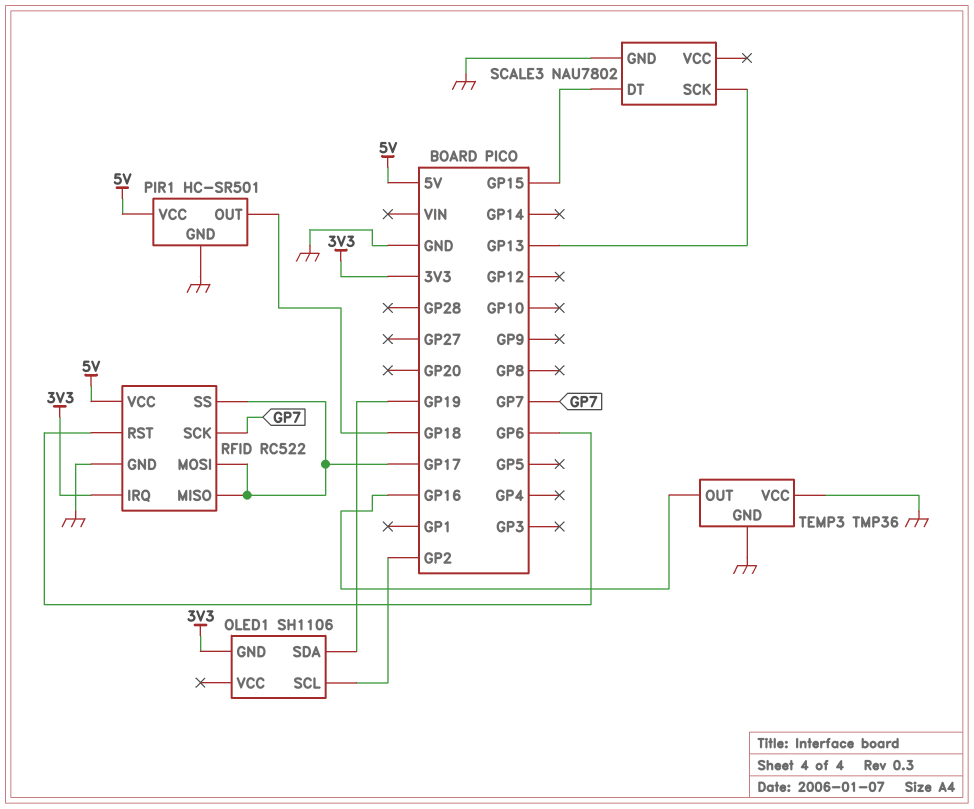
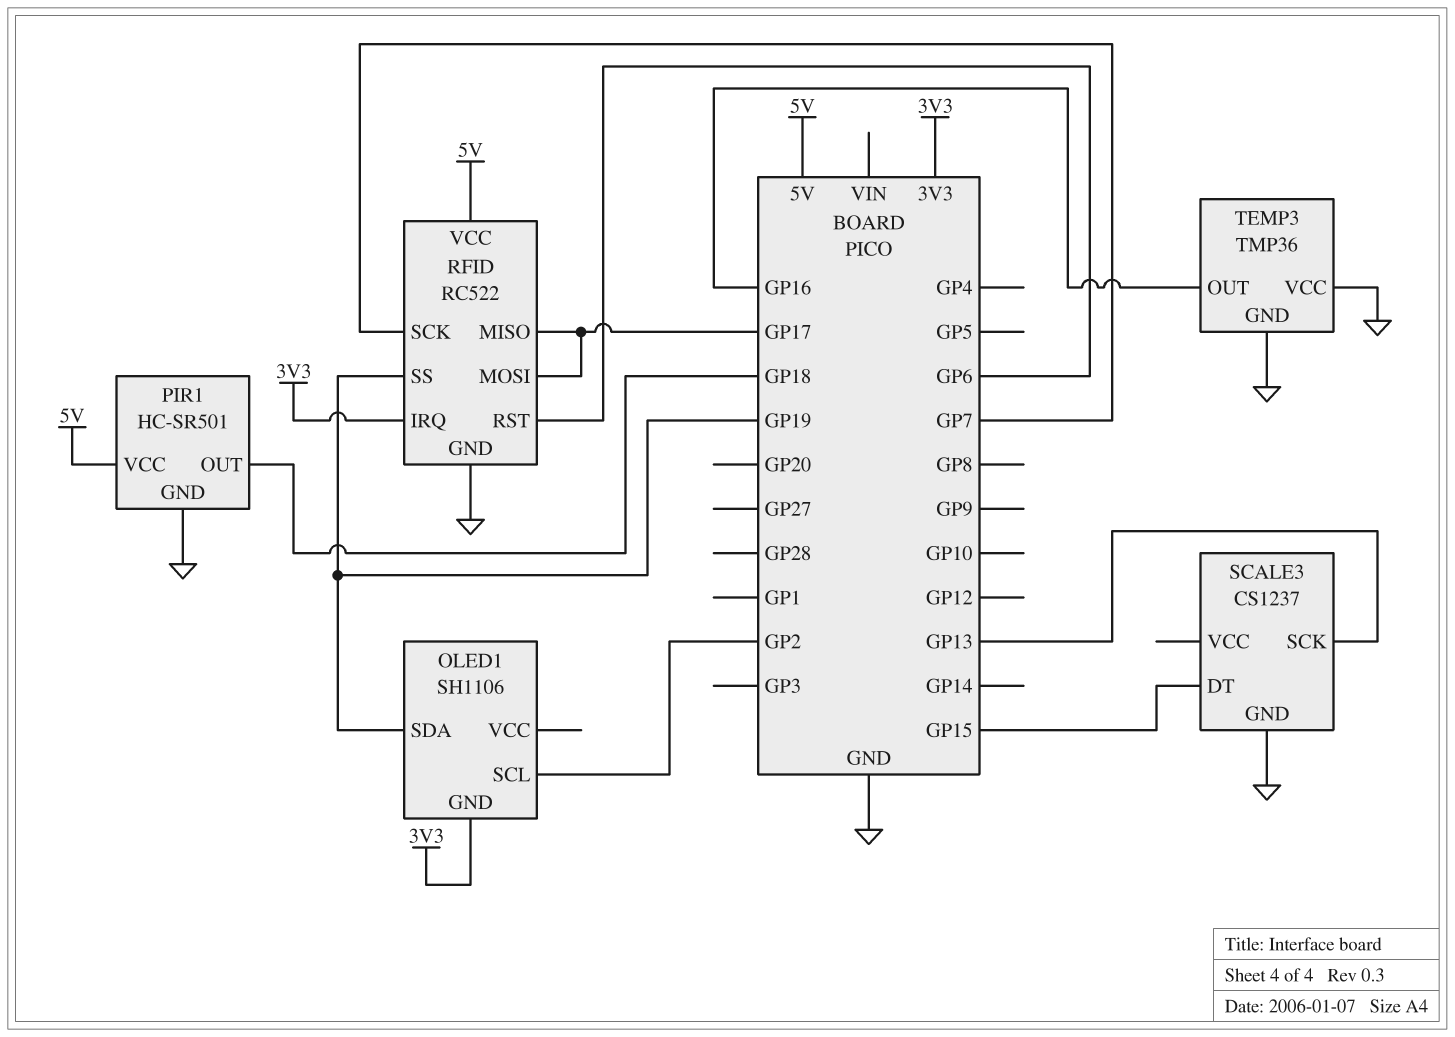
RFID pin SS: GP17 -> GP19
SCALE3: NAU7802 -> CS1237

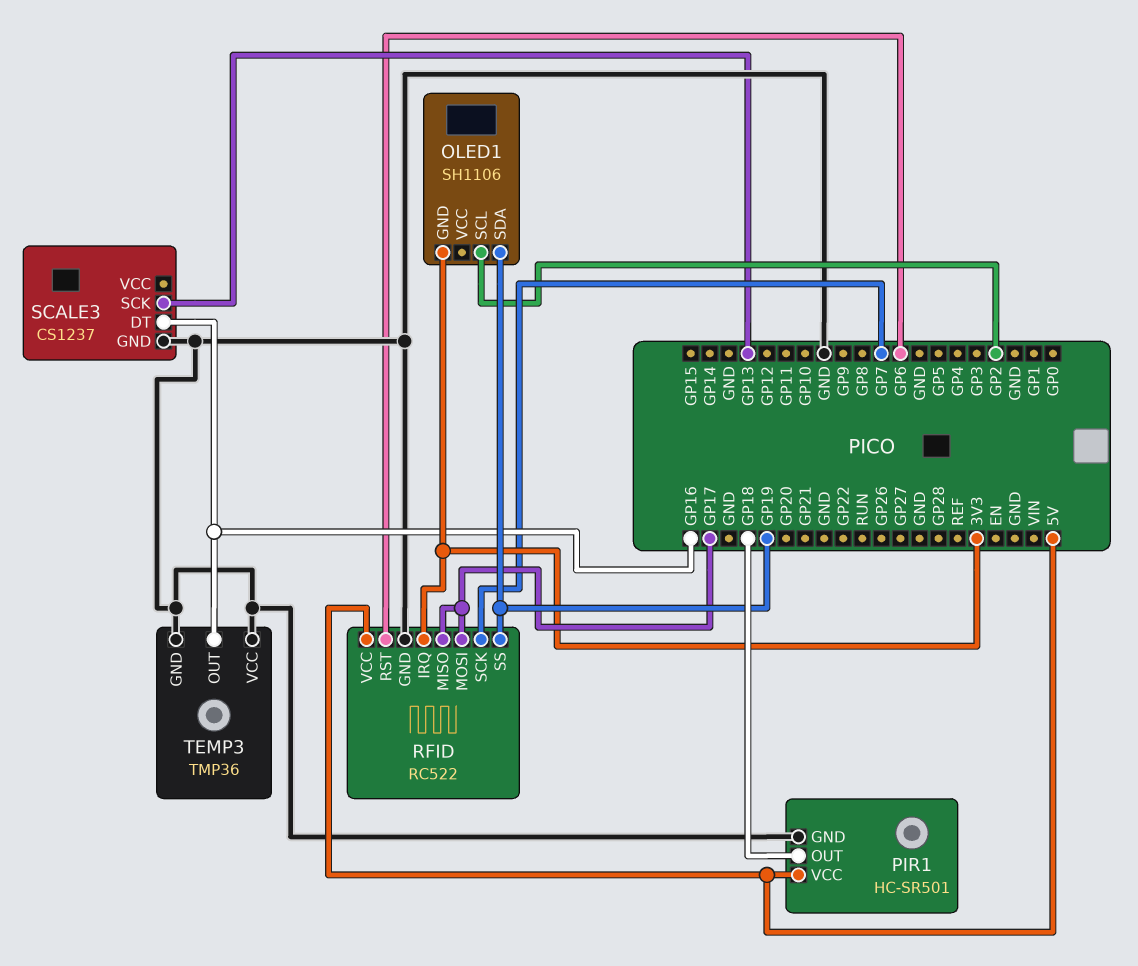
SCALE3 pin DT: GP15 -> GP16

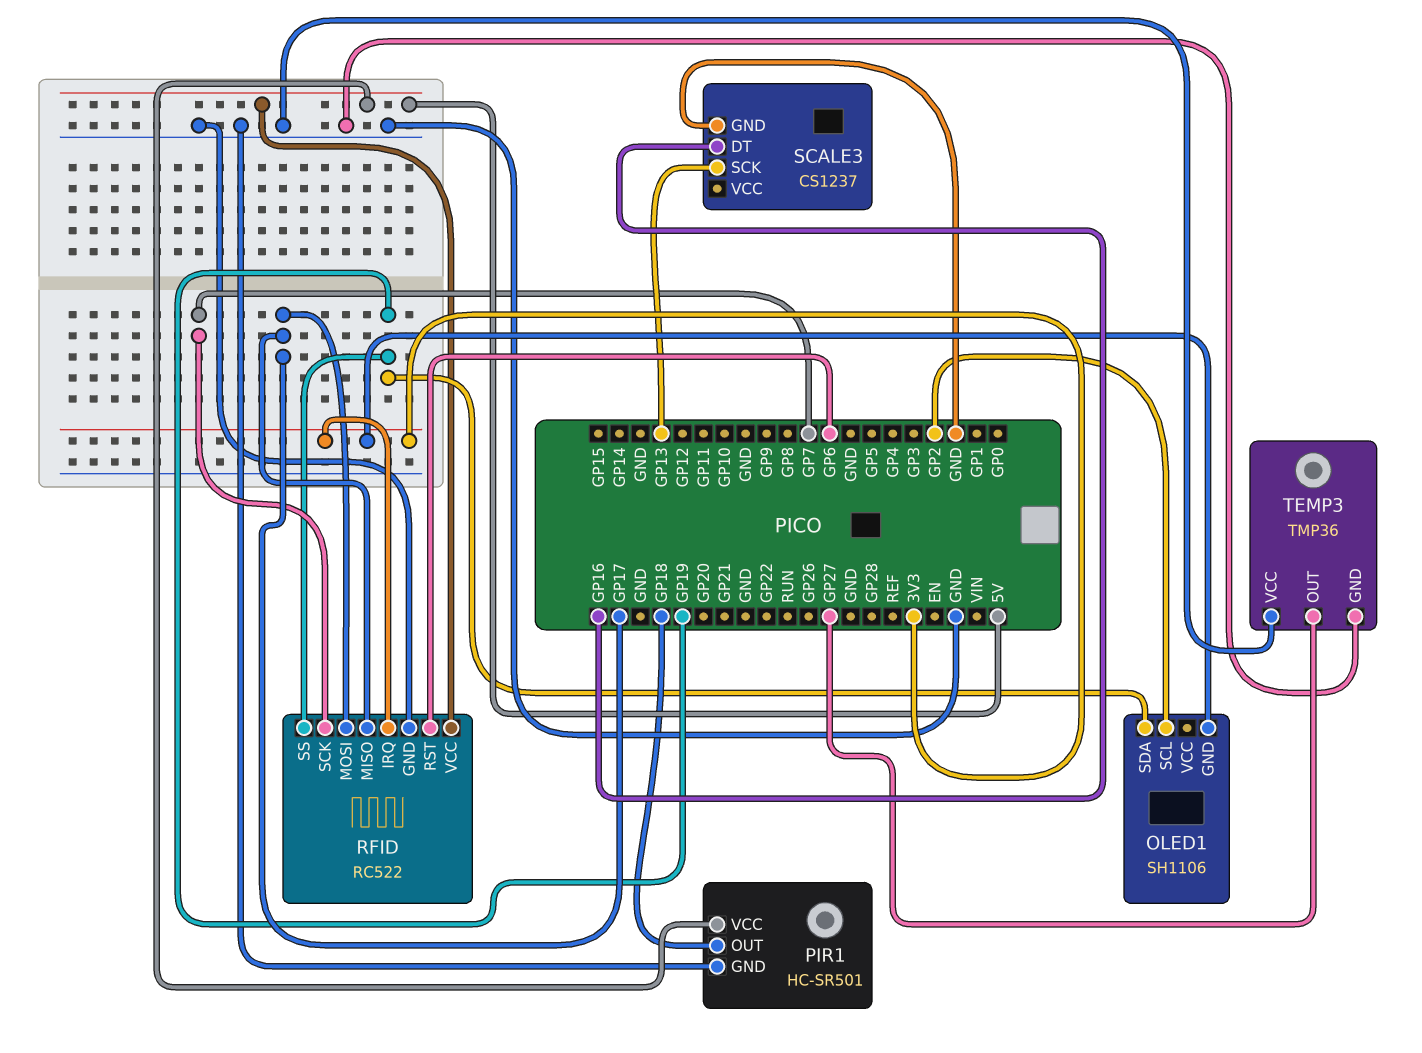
TEMP3 pin OUT: GP16 -> GP27

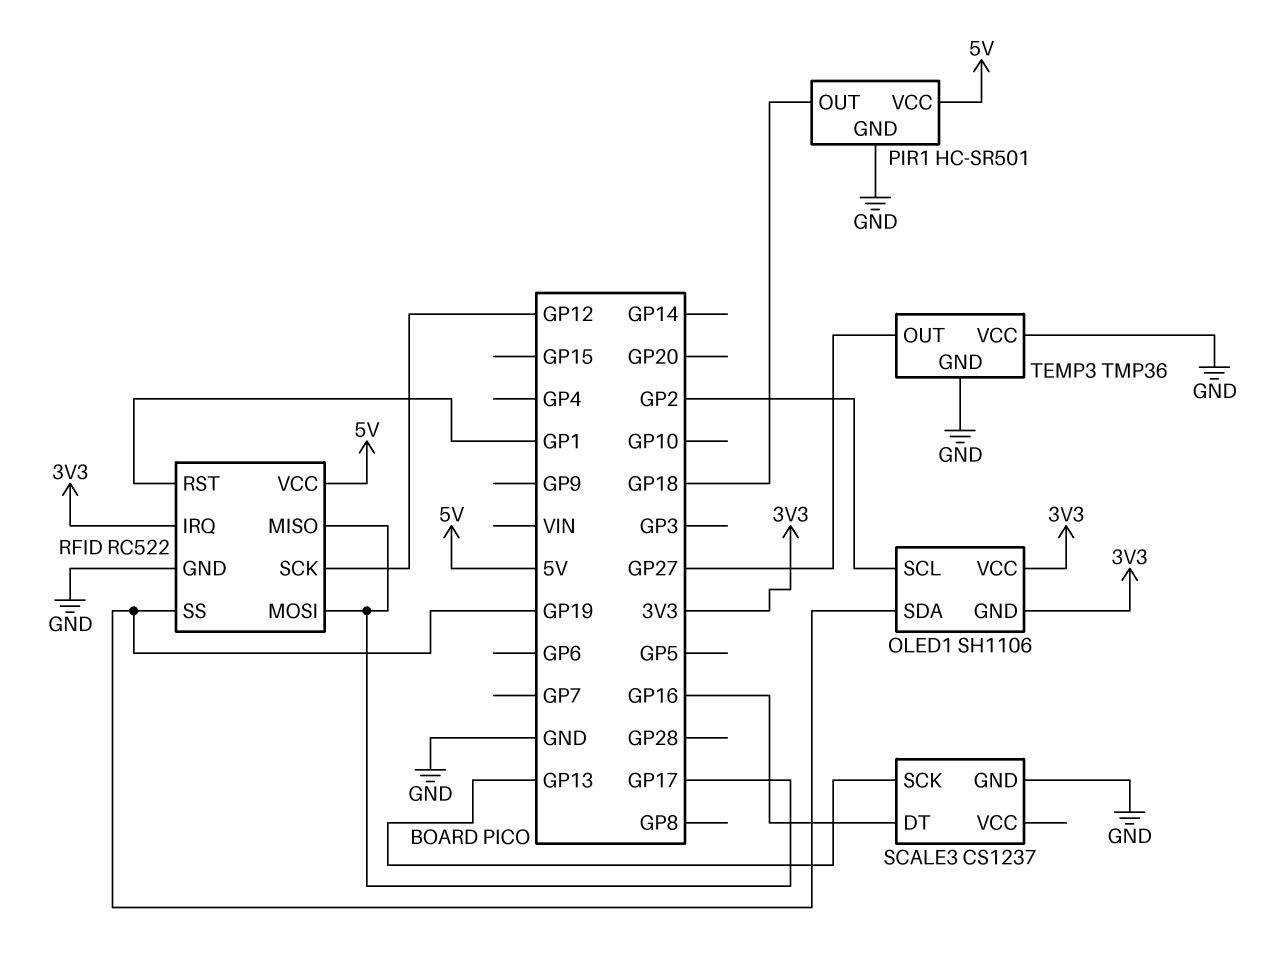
OLED1 pin VCC: none -> 3V3
RFID pin RST: GP6 -> GP1
RFID pin SCK: GP7 -> GP12

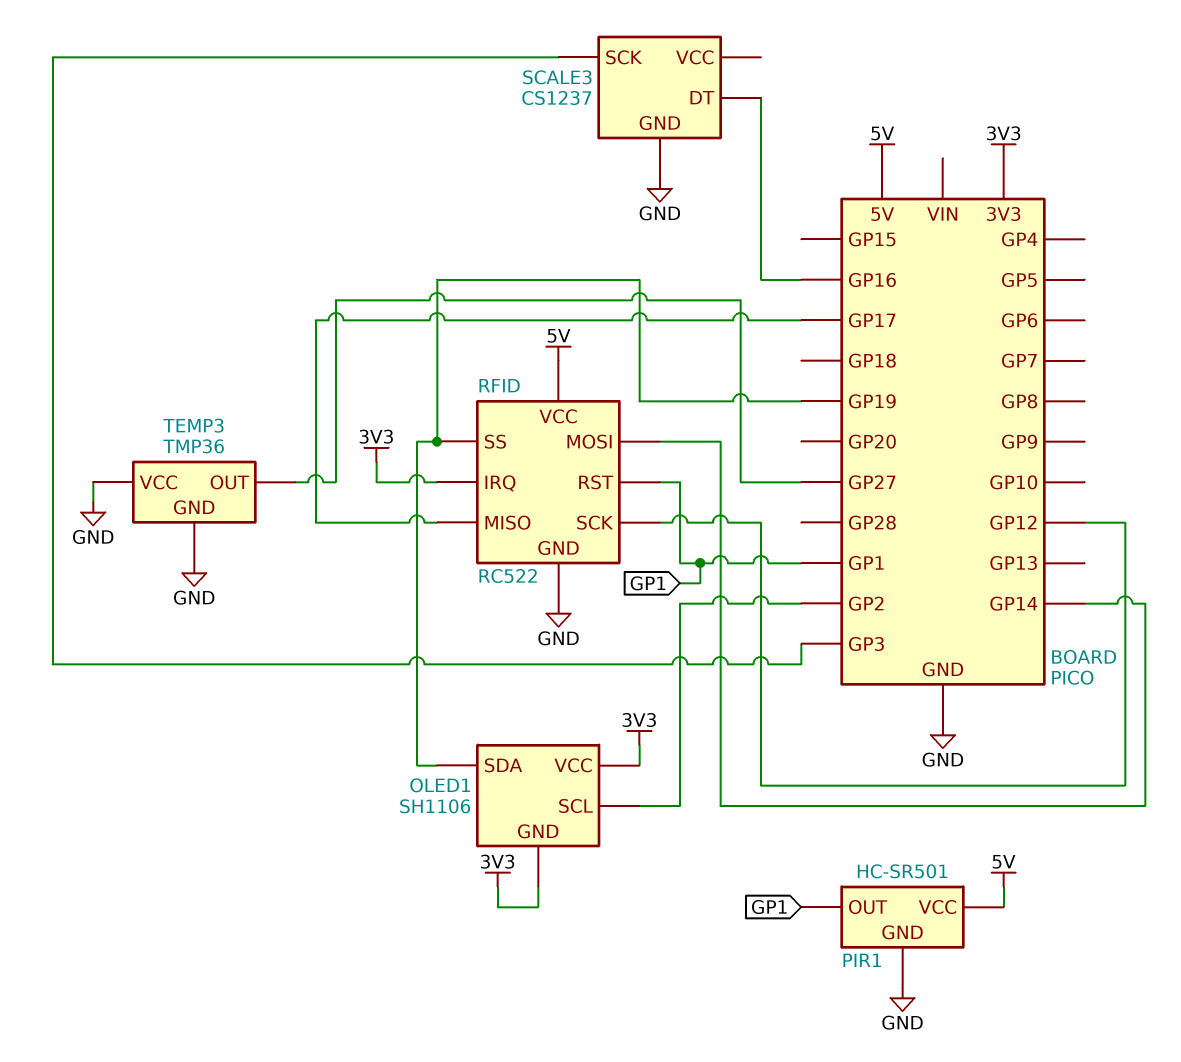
PIR1 pin OUT: GP18 -> GP1
RFID pin MOSI: GP17 -> GP14
SCALE3 pin SCK: GP13 -> GP3

